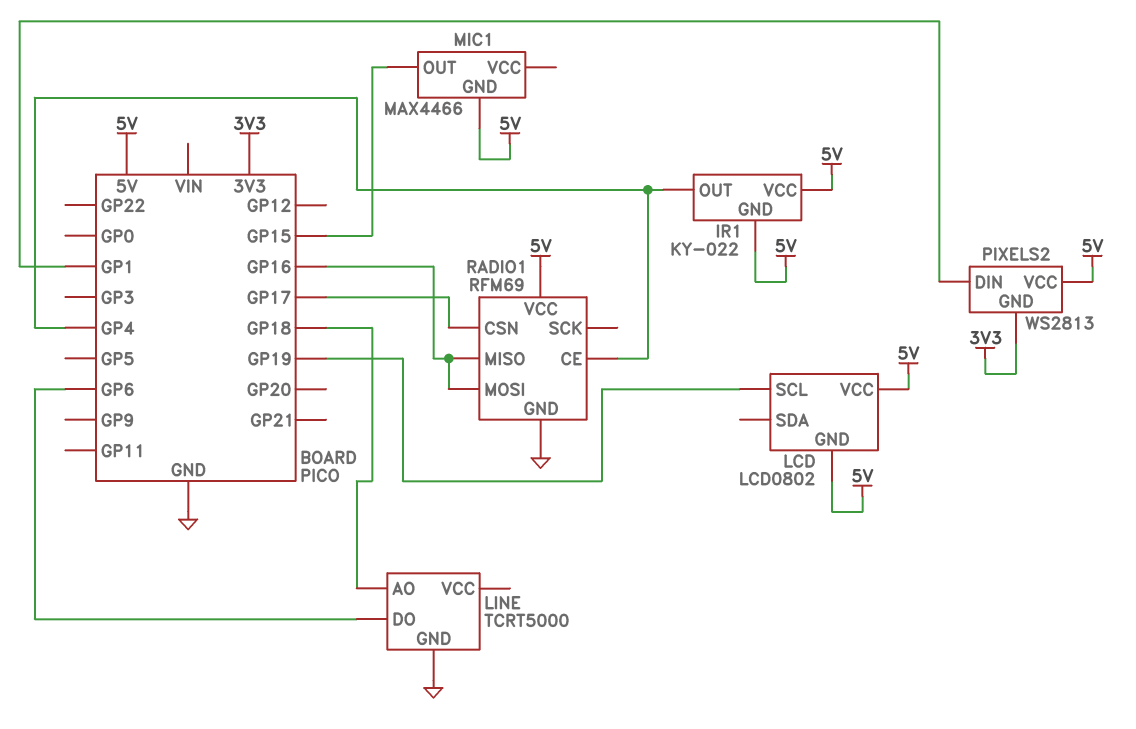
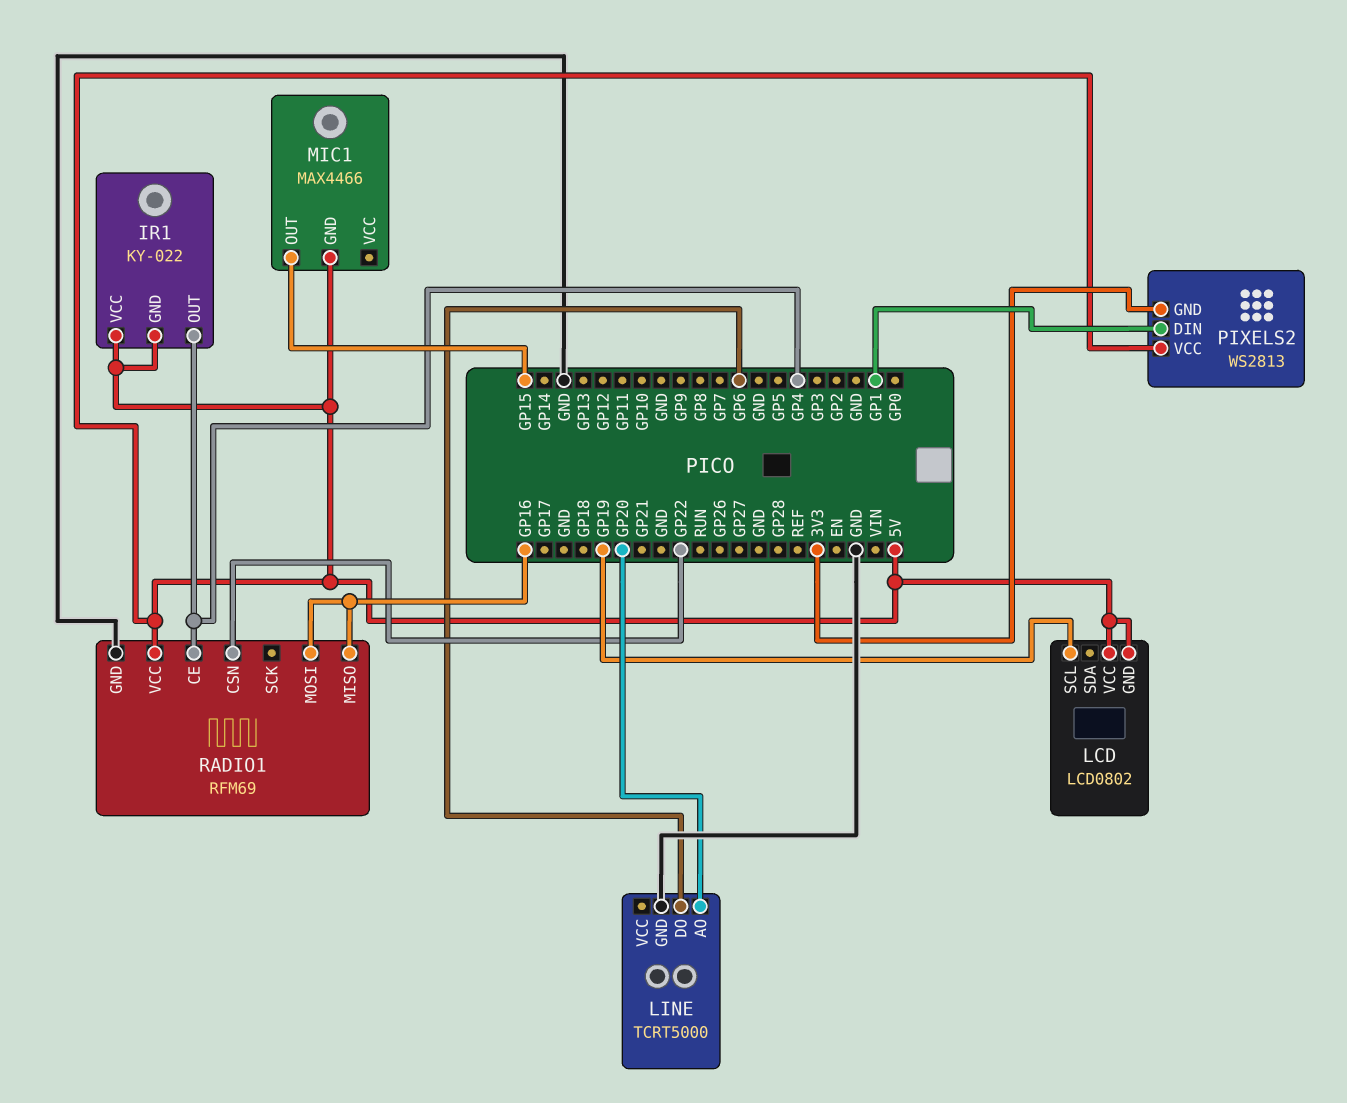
LINE pin AO: GP18 -> GP20
RADIO1 pin CSN: GP17 -> GP22

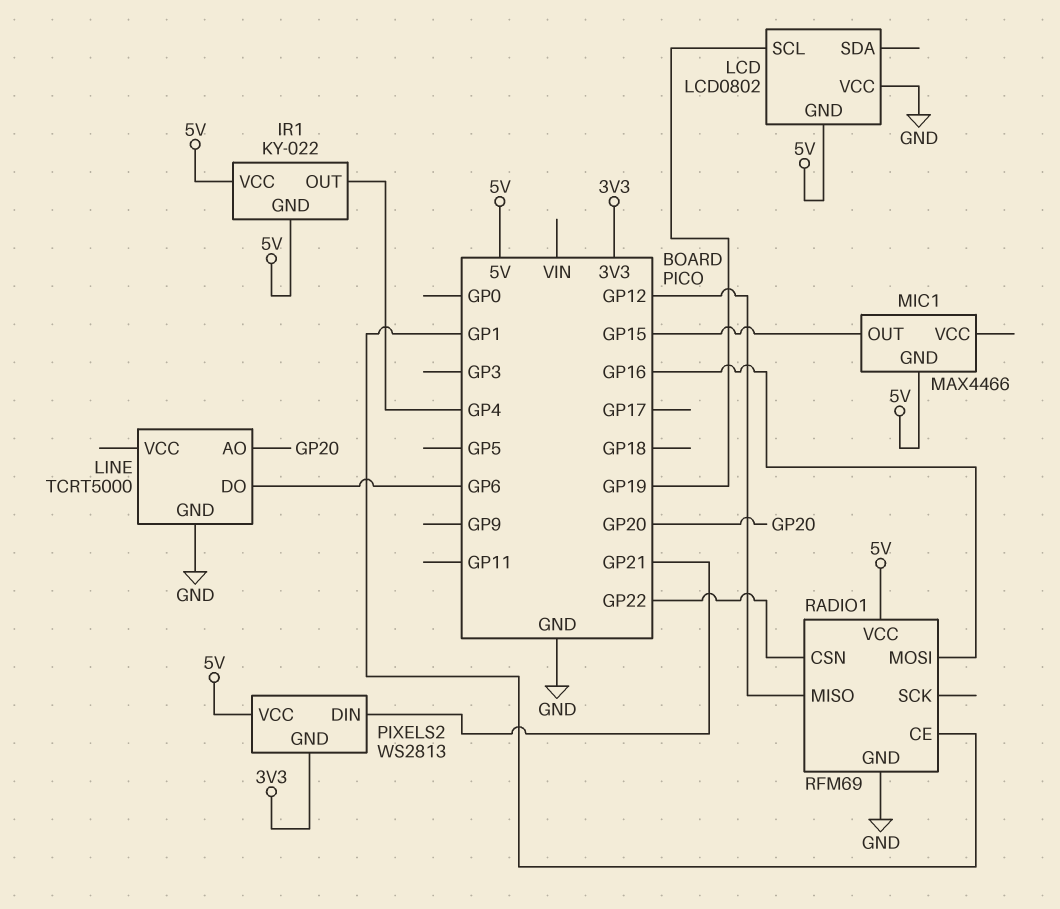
LCD pin VCC: 5V -> GND
PIXELS2 pin DIN: GP1 -> GP21
RADIO1 pin CE: GP4 -> GP1
RADIO1 pin MISO: GP16 -> GP12

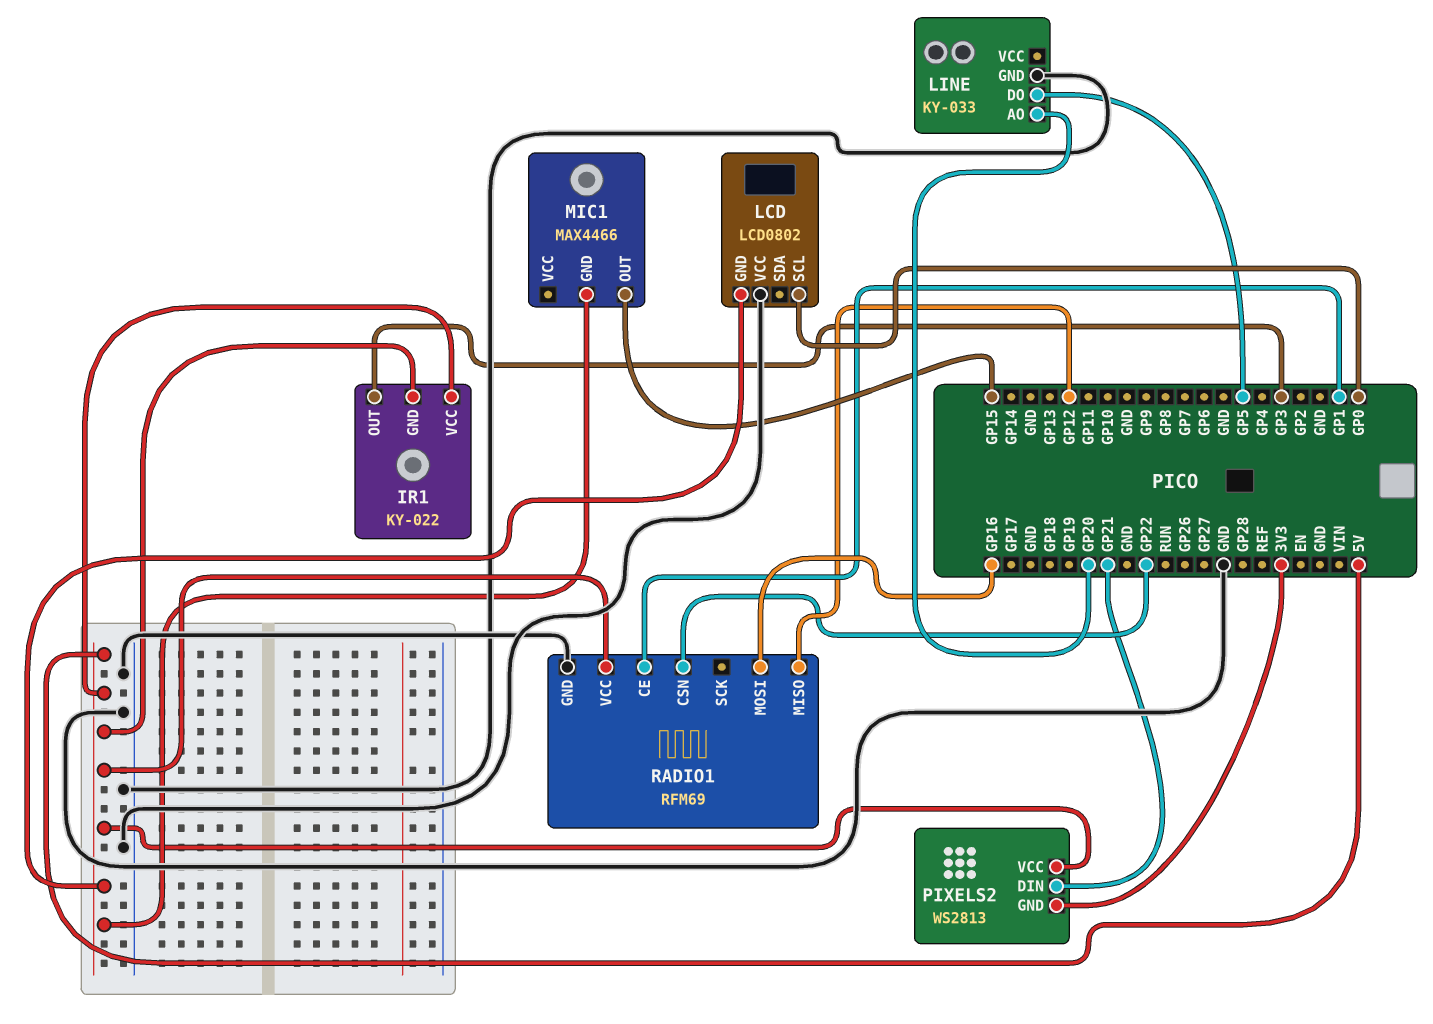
IR1 pin OUT: GP4 -> GP3
LCD pin SCL: GP19 -> GP0
LINE: TCRT5000 -> KY-033
LINE pin DO: GP6 -> GP5

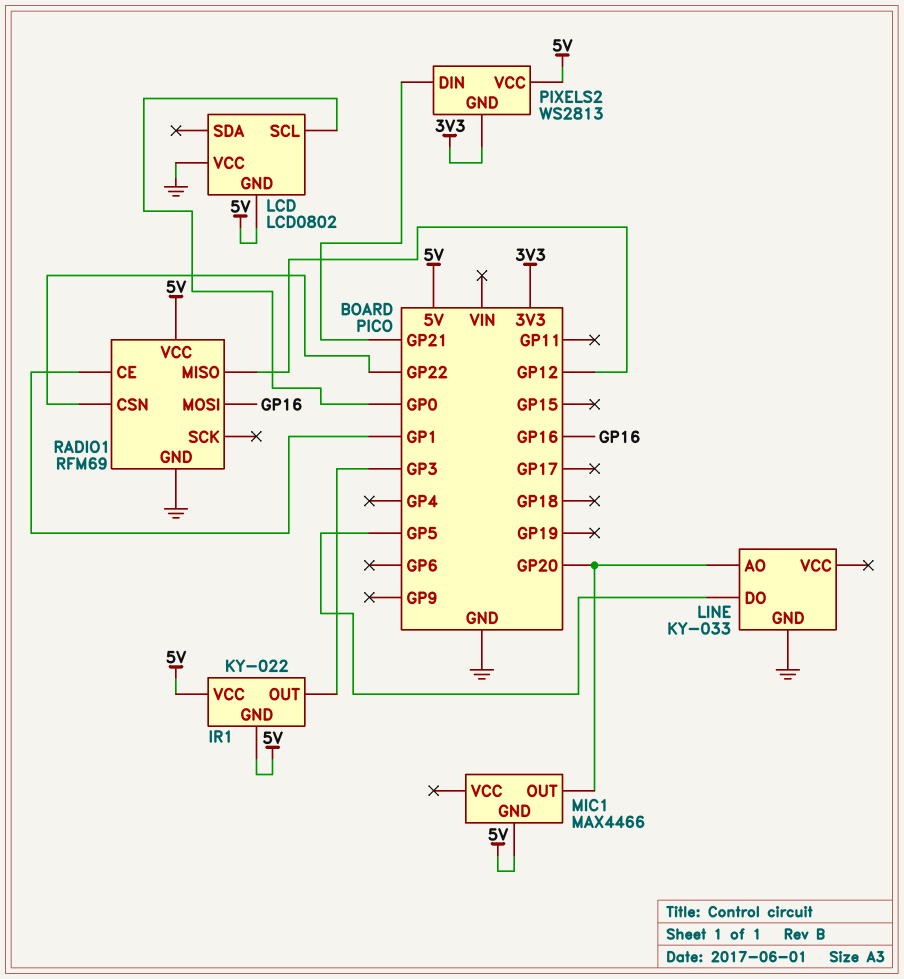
MIC1 pin OUT: GP15 -> GP20

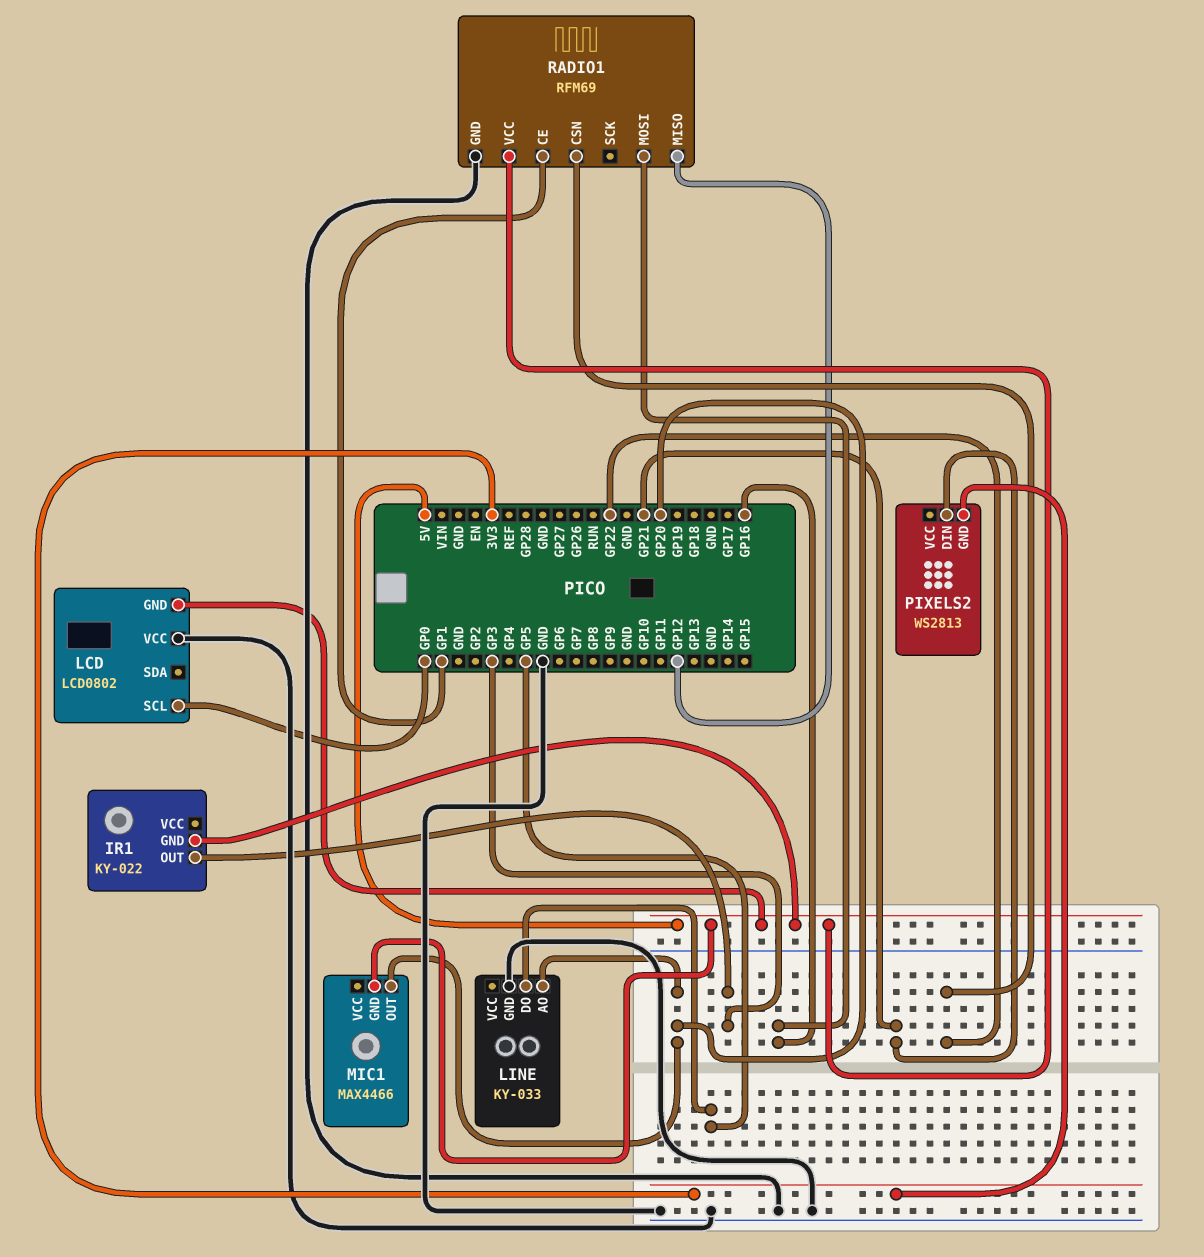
IR1 pin VCC: 5V -> none
PIXELS2 pin VCC: 5V -> none

